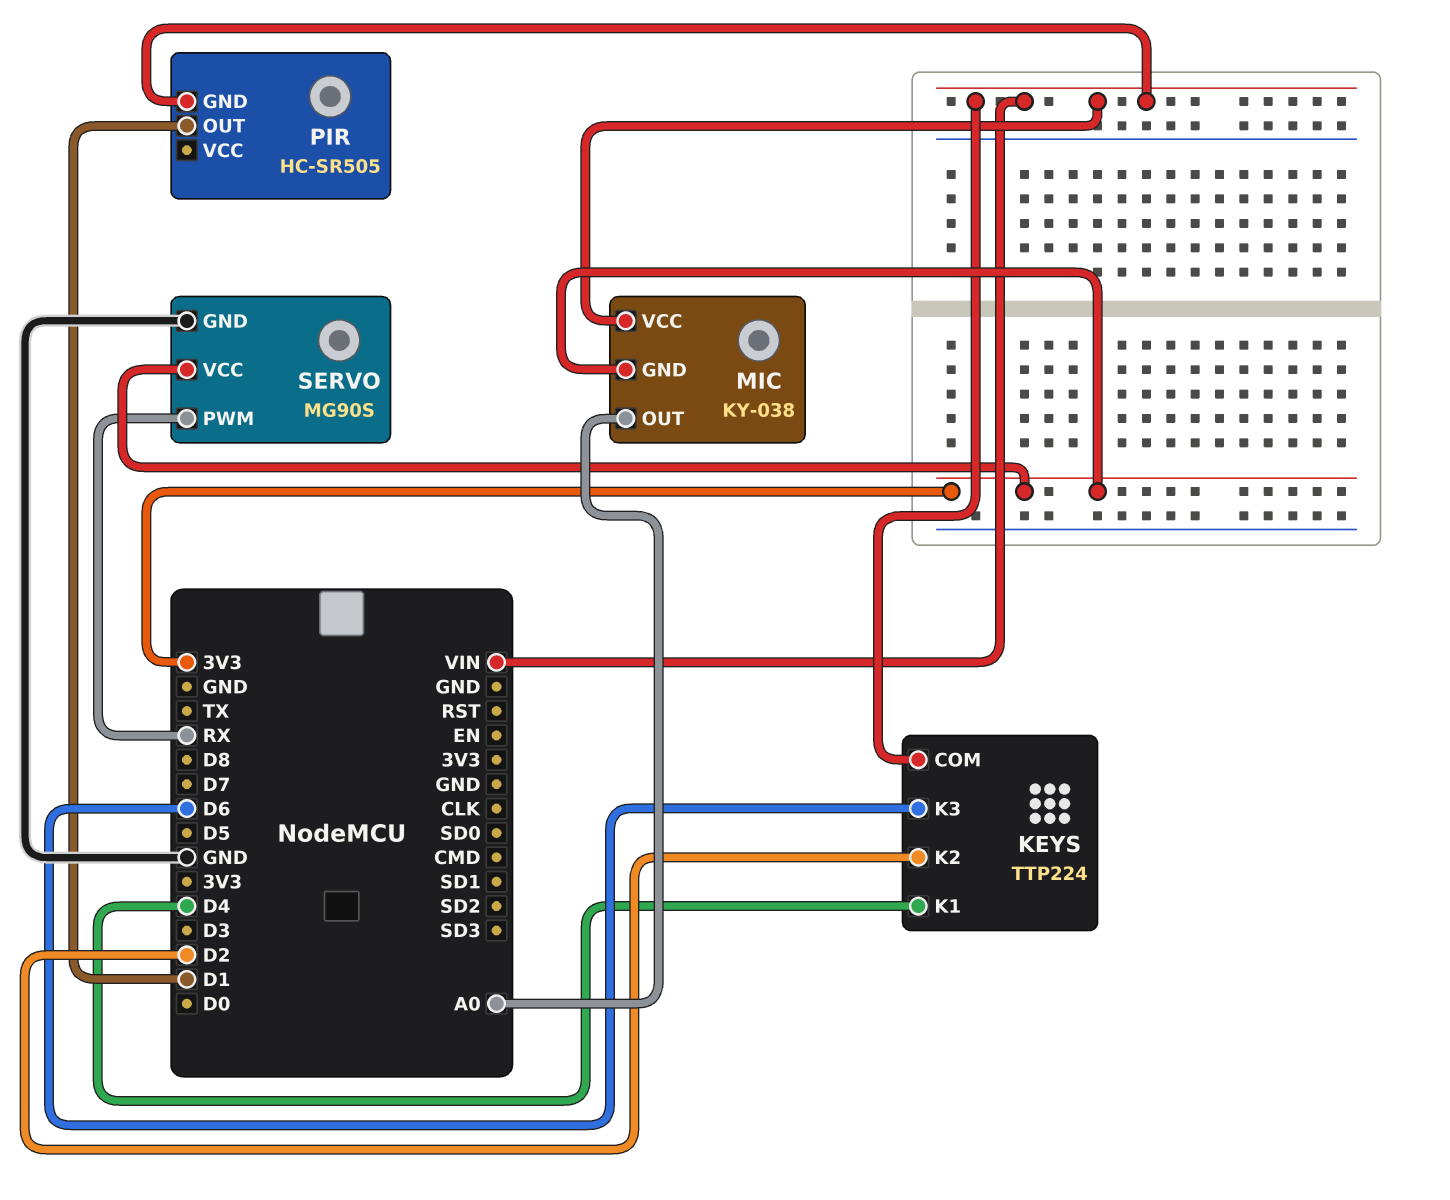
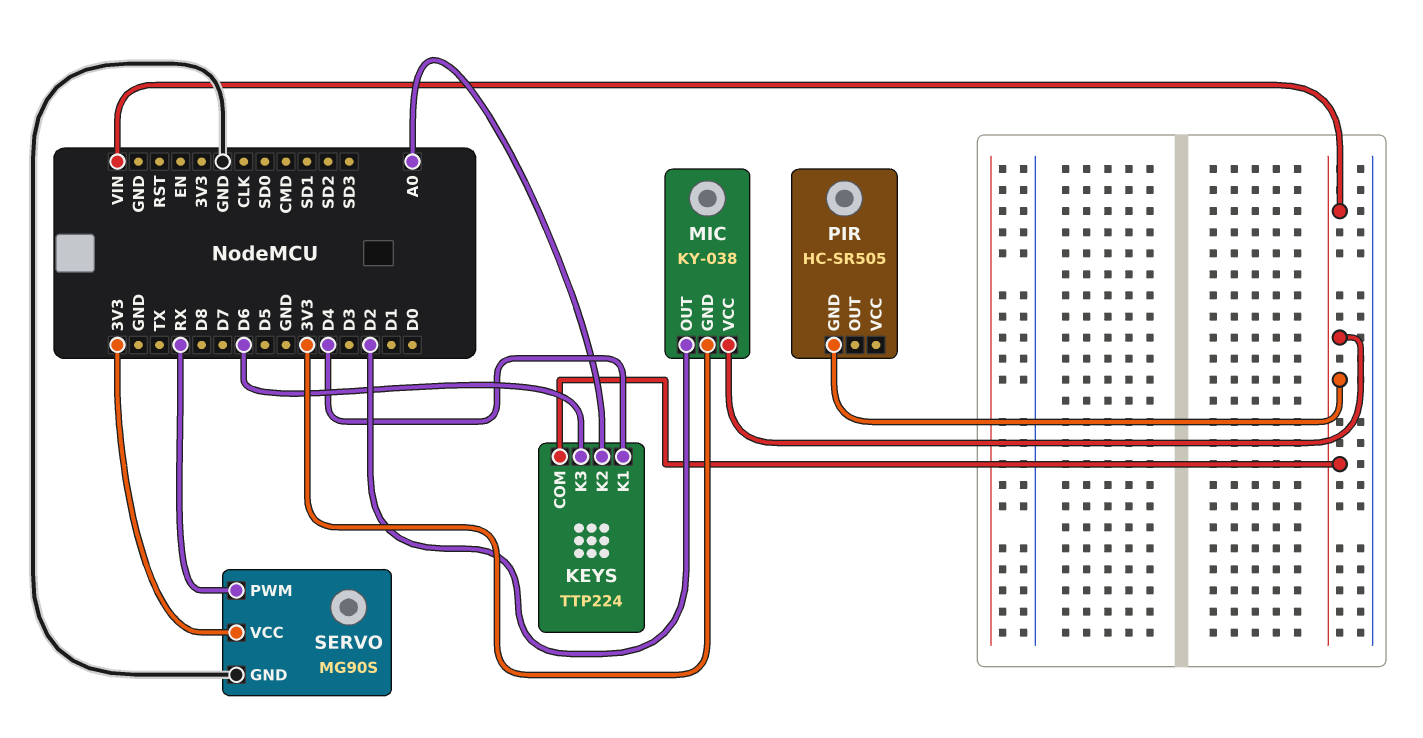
KEYS pin K2: D2 -> A0
MIC pin OUT: A0 -> D2
PIR pin OUT: D1 -> none

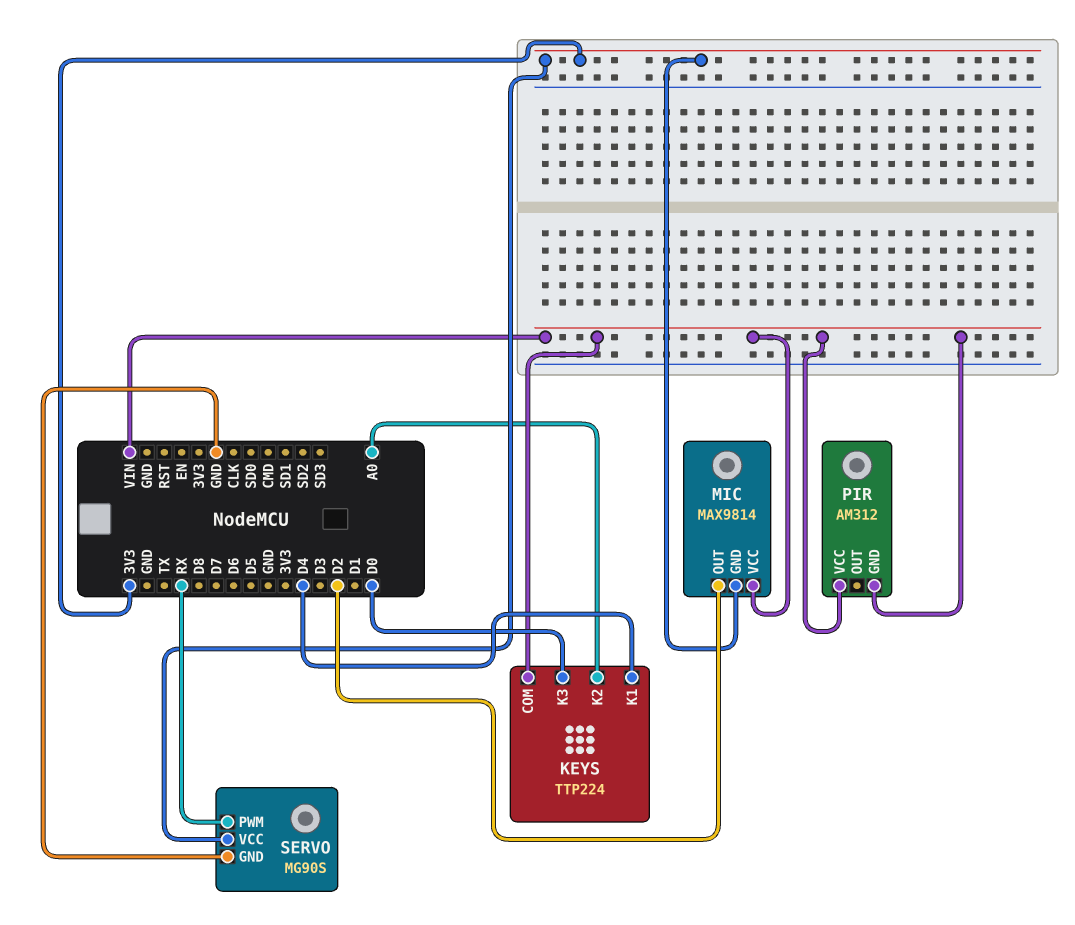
KEYS pin K3: D6 -> D0
MIC: KY-038 -> MAX9814
PIR: HC-SR505 -> AM312
PIR pin VCC: none -> VIN

